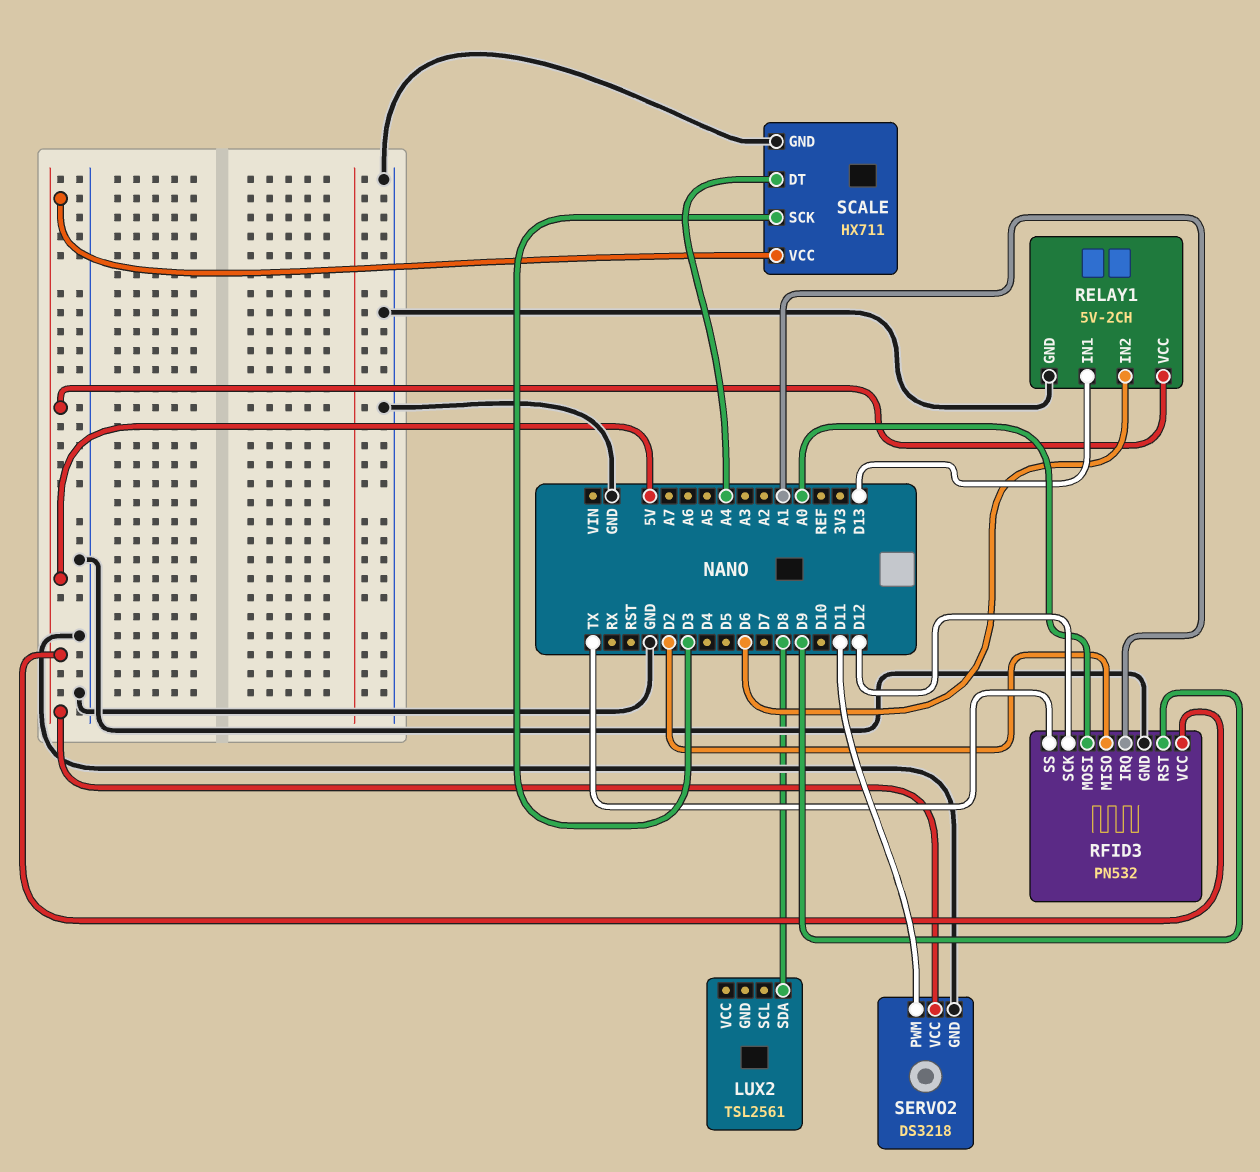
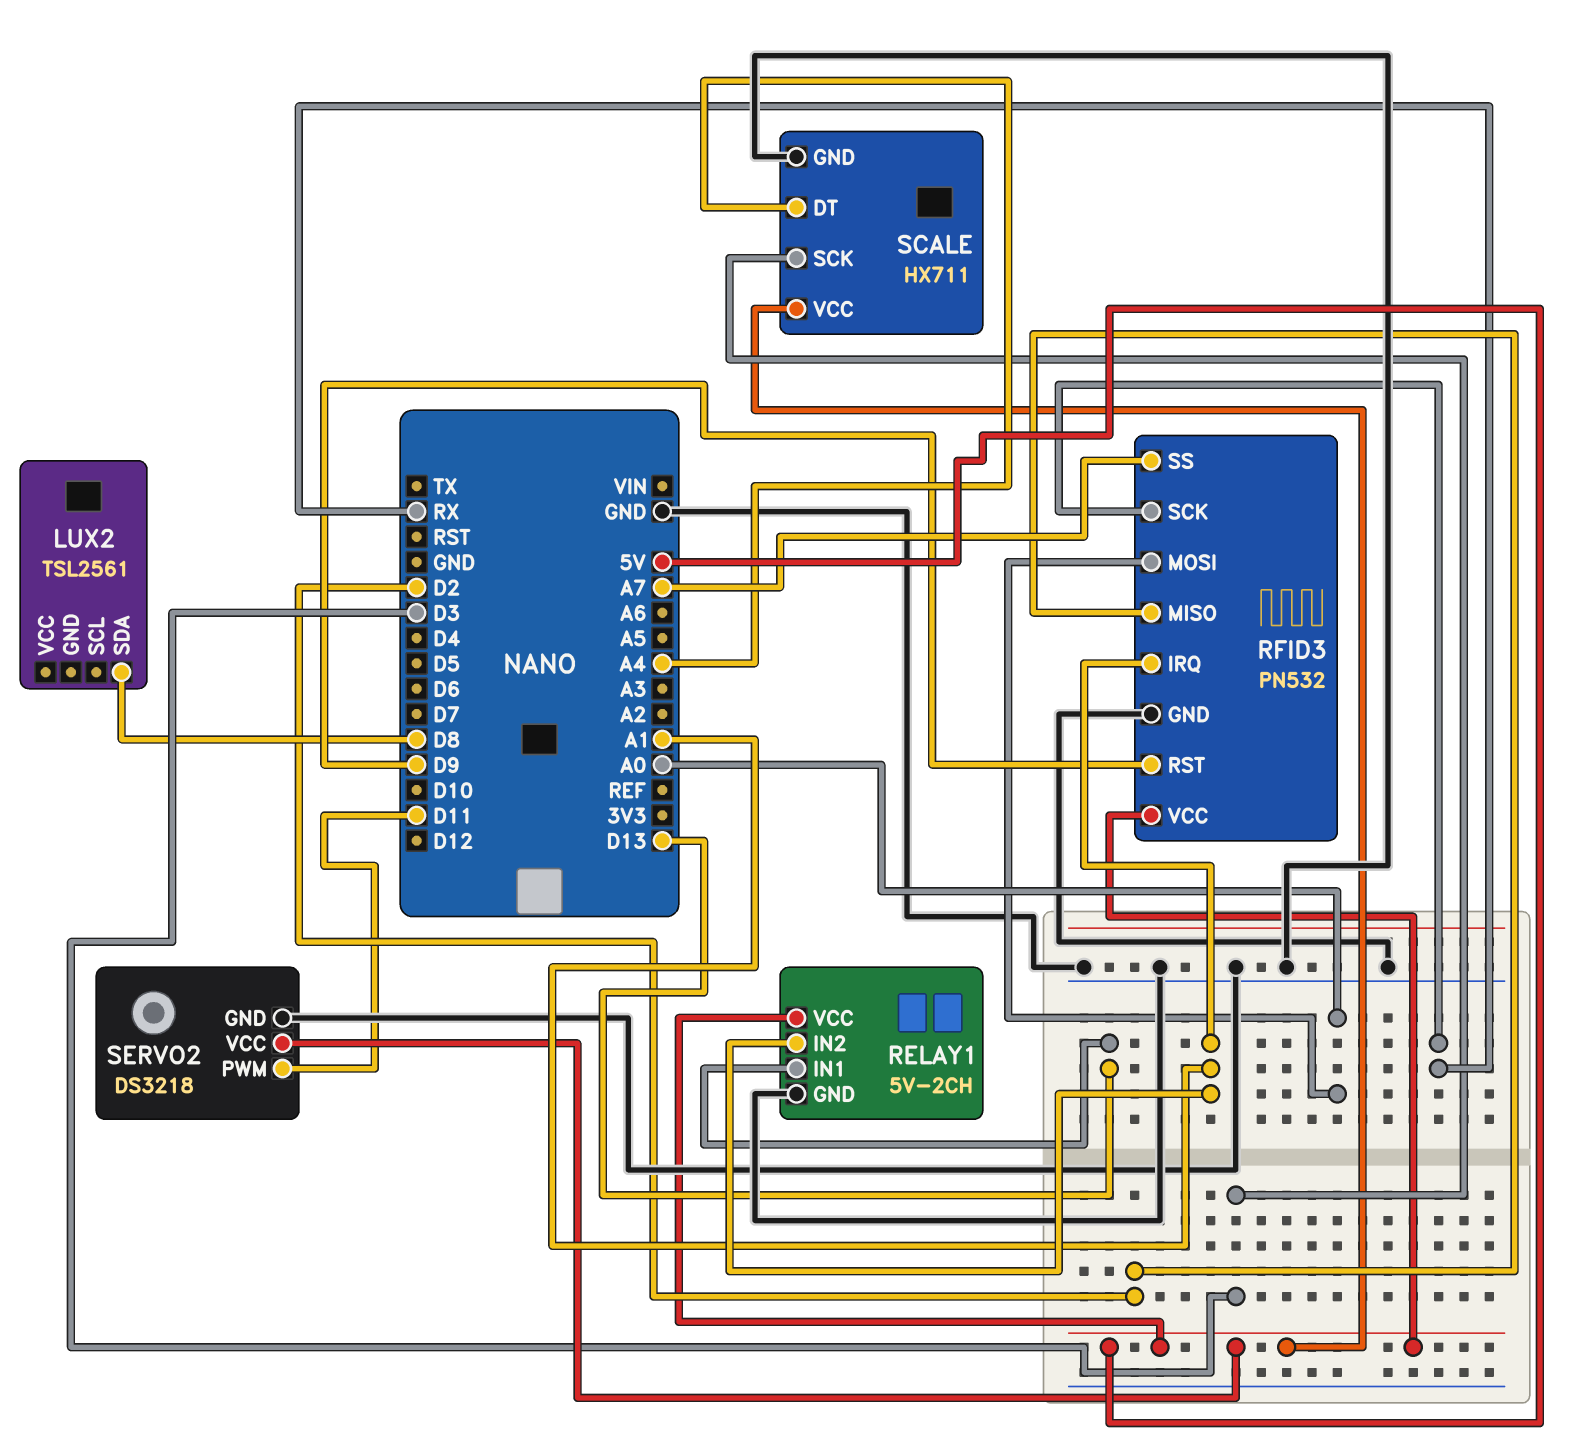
RELAY1 pin IN2: D6 -> A1
RFID3 pin SCK: D12 -> RX
RFID3 pin SS: TX -> A7

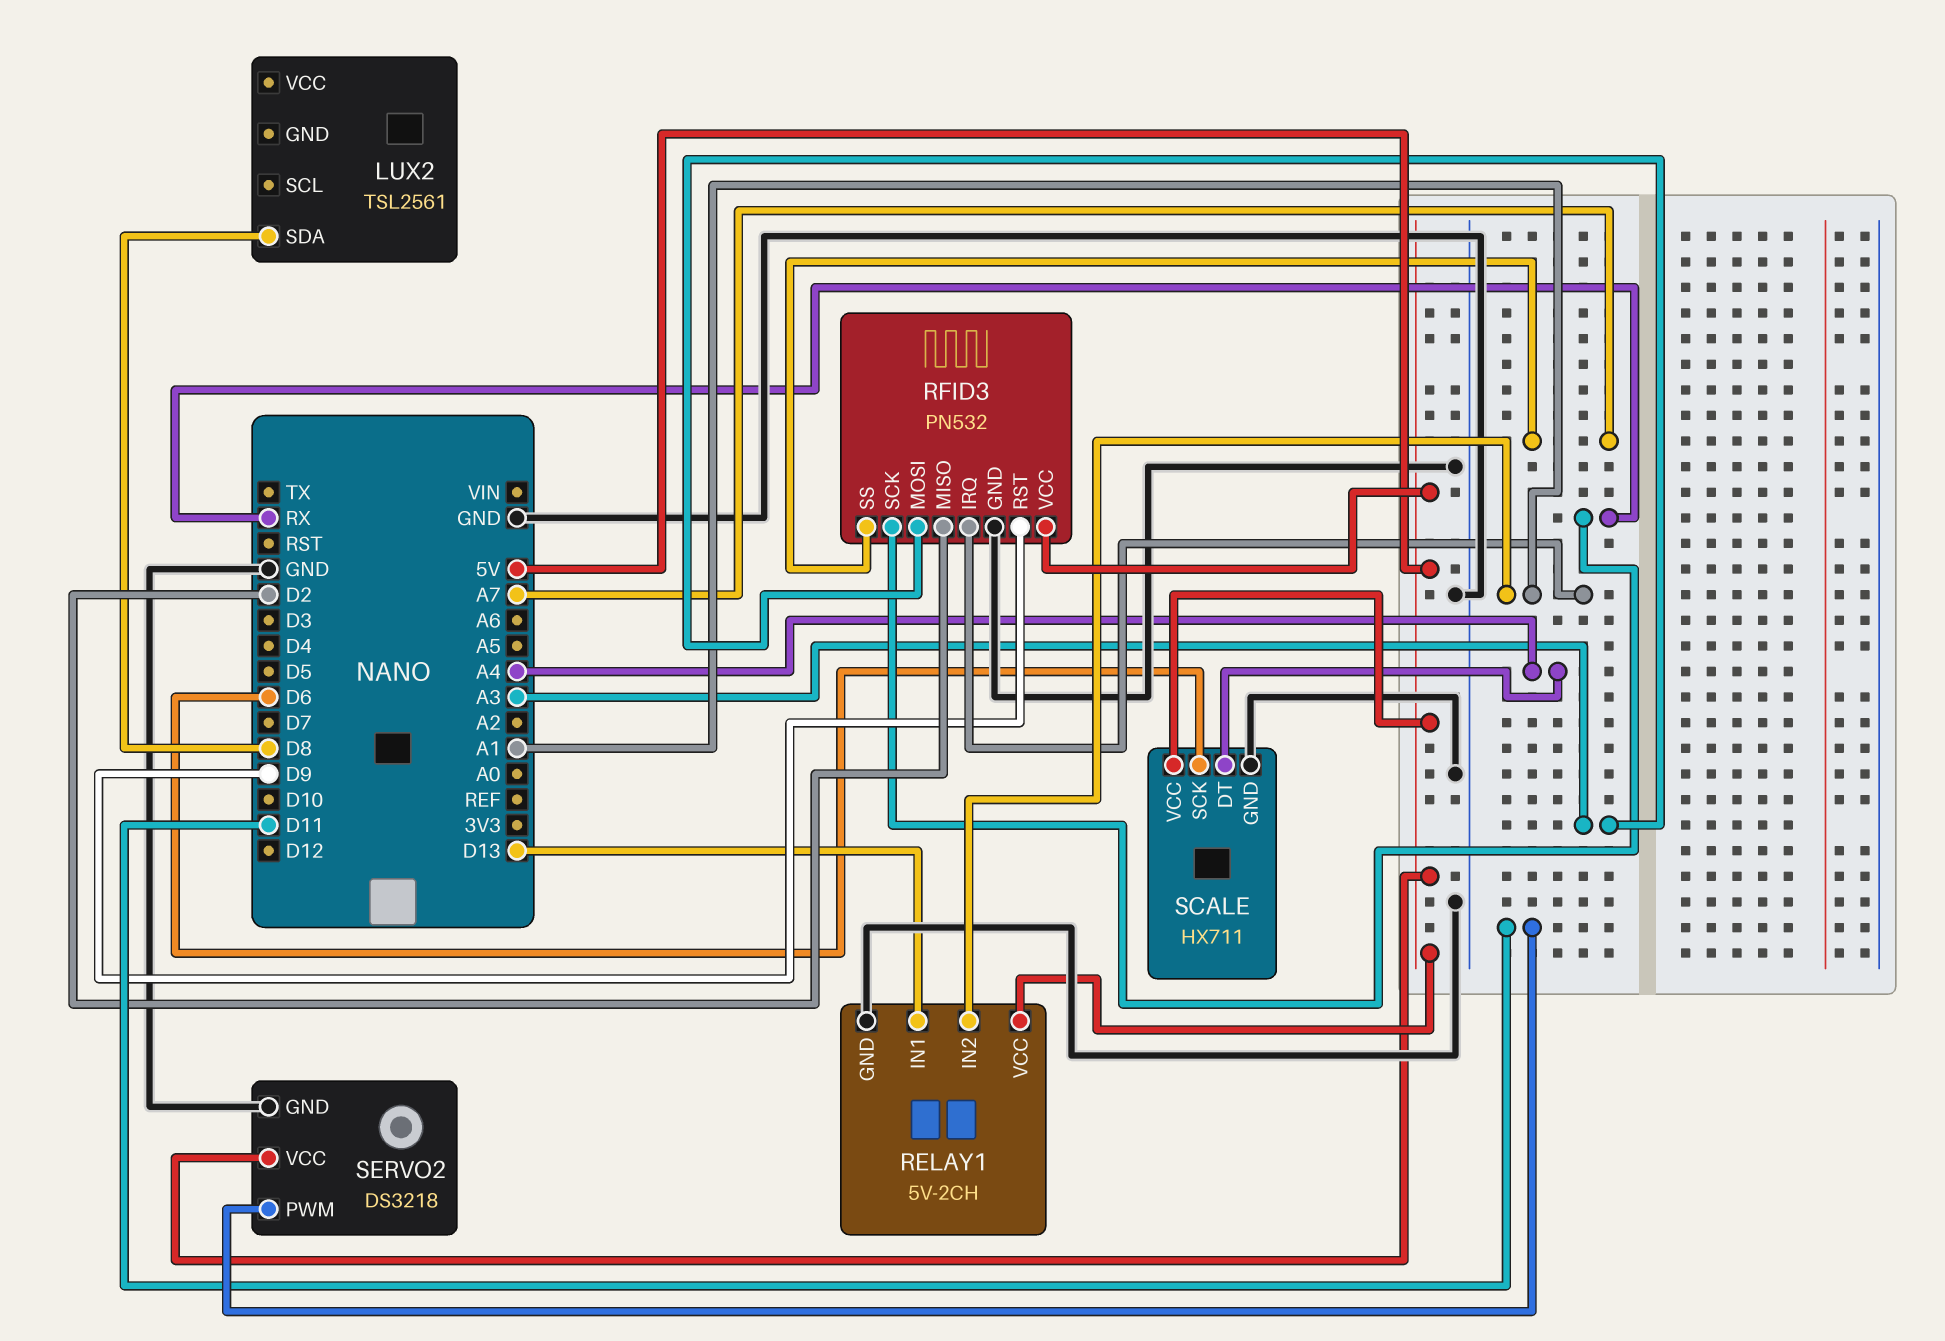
RFID3 pin MOSI: A0 -> A3
SCALE pin SCK: D3 -> D6

